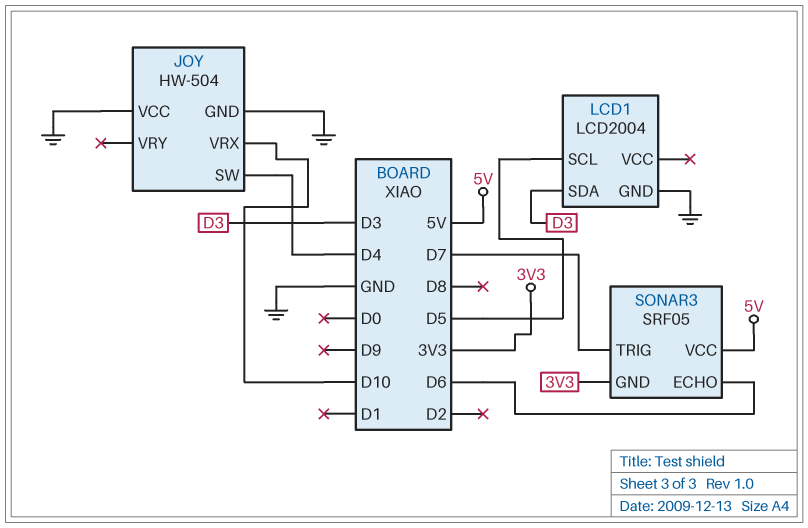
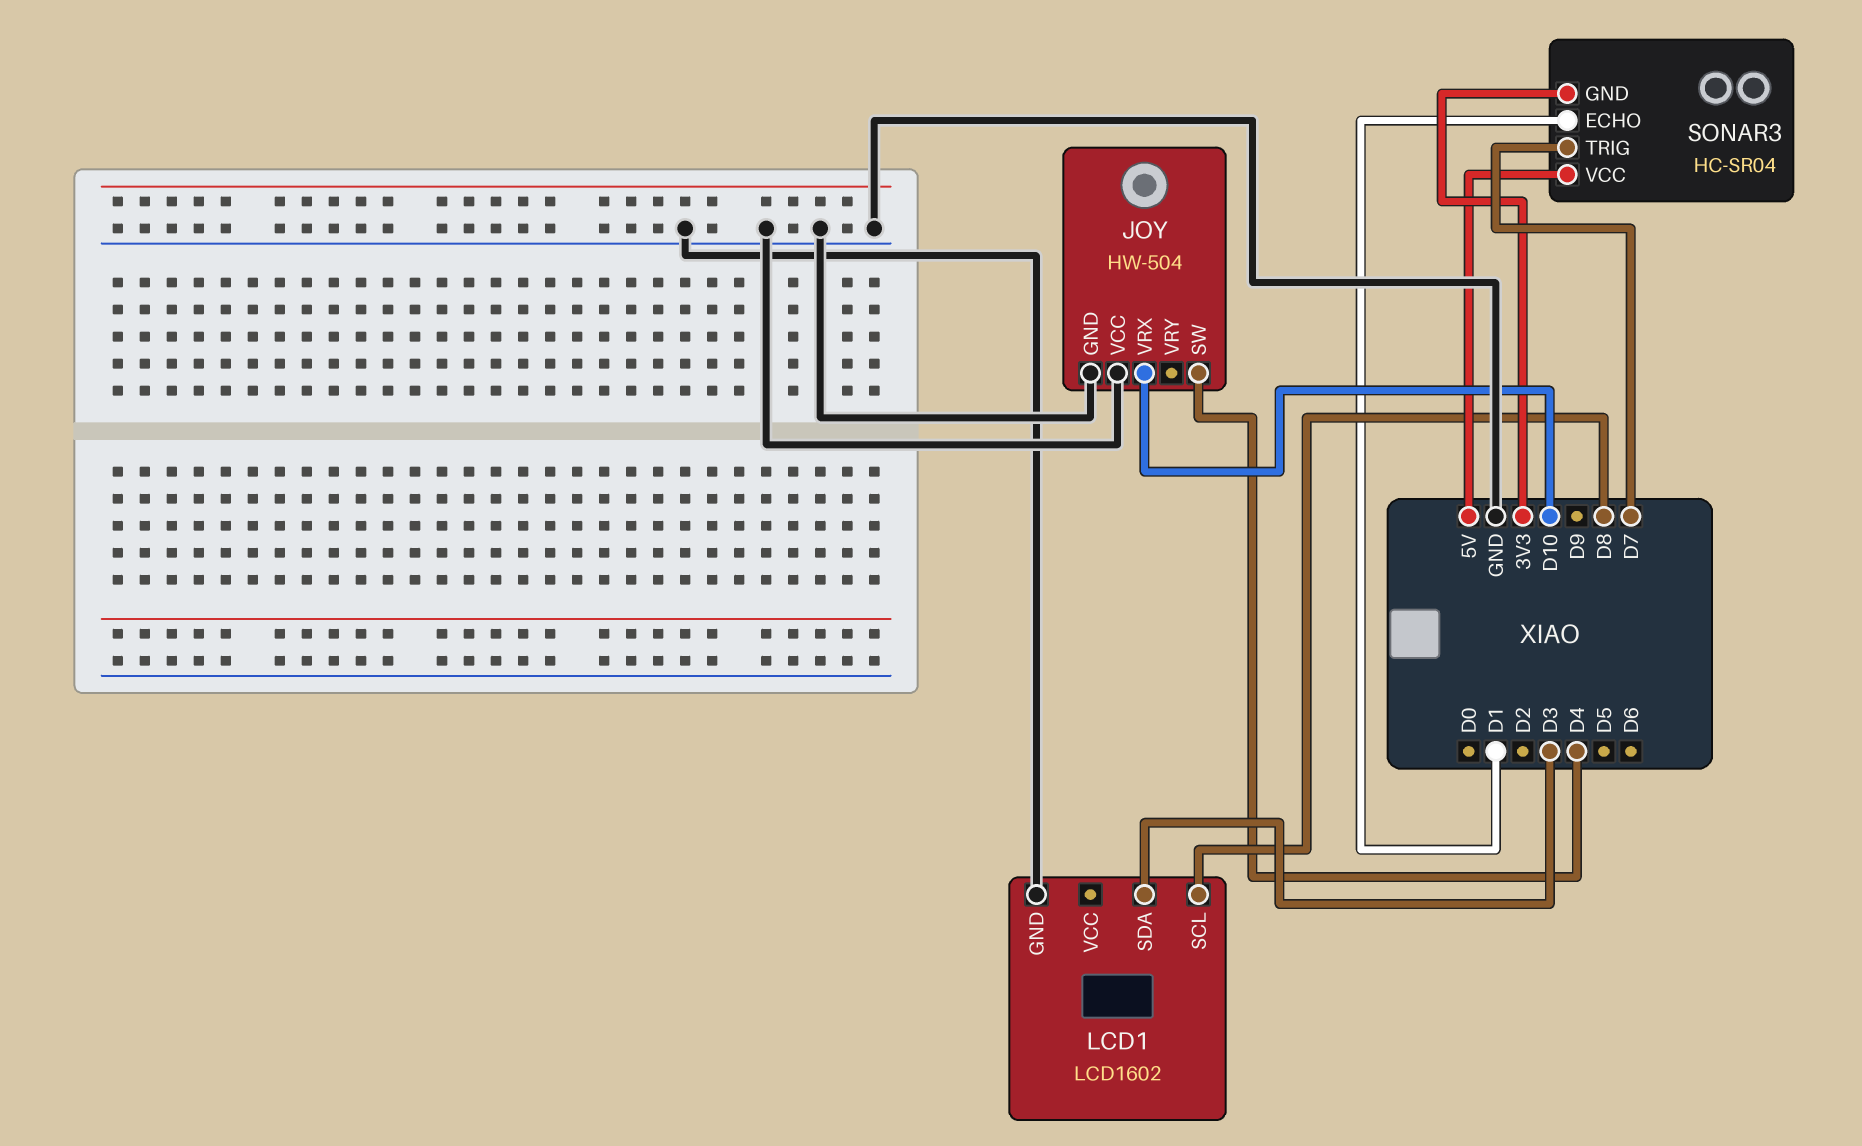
LCD1: LCD2004 -> LCD1602
LCD1 pin SCL: D5 -> D8
SONAR3: SRF05 -> HC-SR04
SONAR3 pin ECHO: D6 -> D1

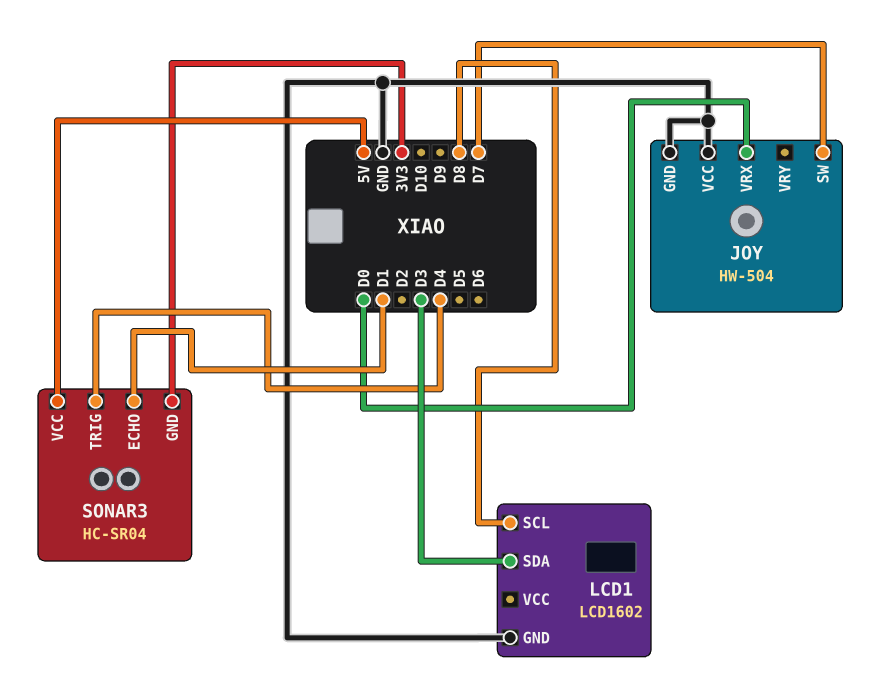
JOY pin SW: D4 -> D7
JOY pin VRX: D10 -> D0
SONAR3 pin TRIG: D7 -> D4

